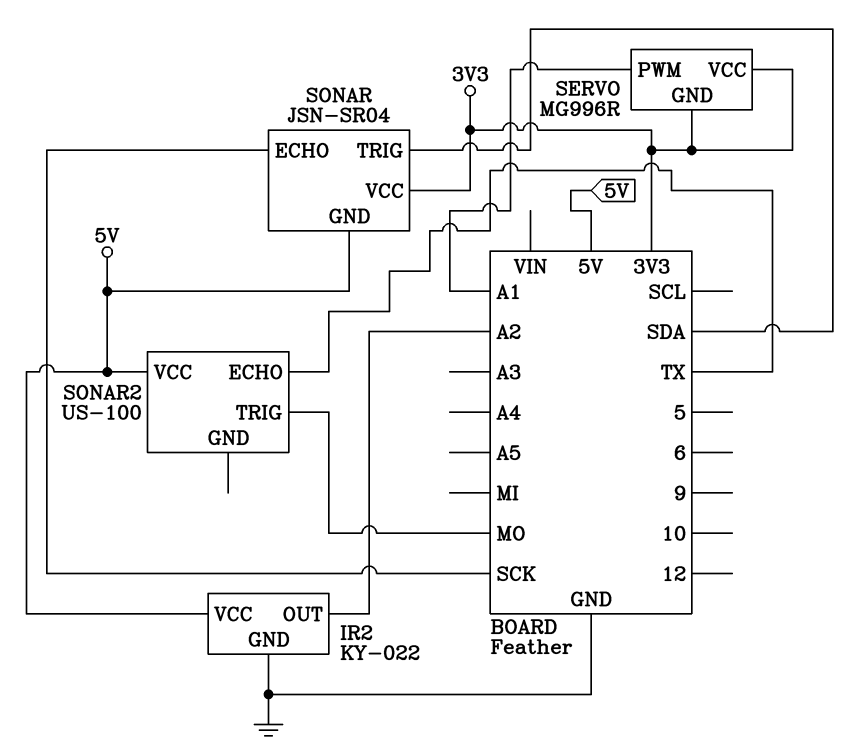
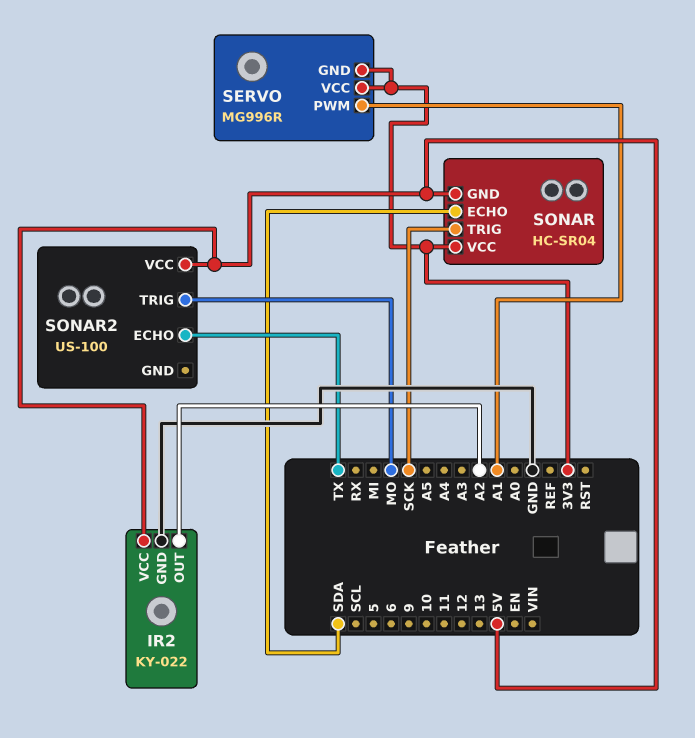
SONAR: JSN-SR04 -> HC-SR04
SONAR pin ECHO: SCK -> SDA
SONAR pin TRIG: SDA -> SCK

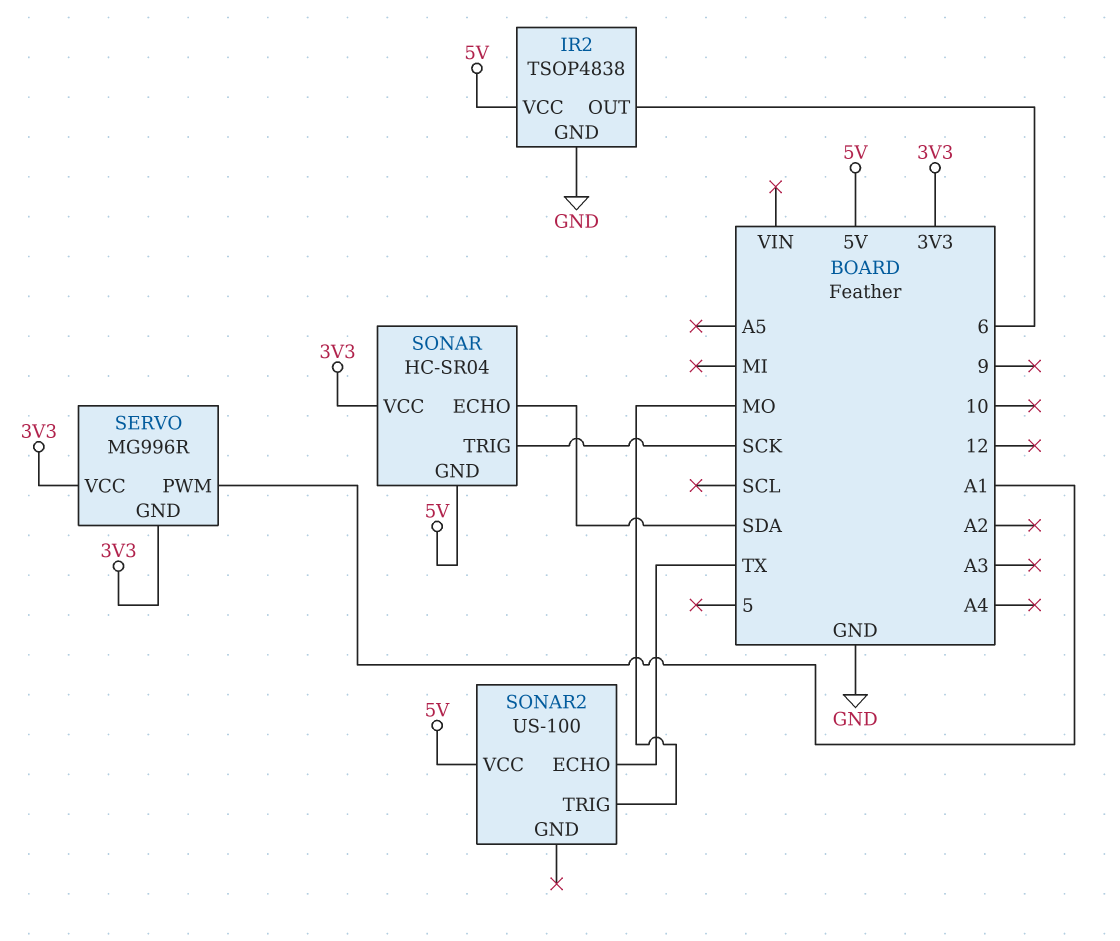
IR2: KY-022 -> TSOP4838
IR2 pin OUT: A2 -> 6

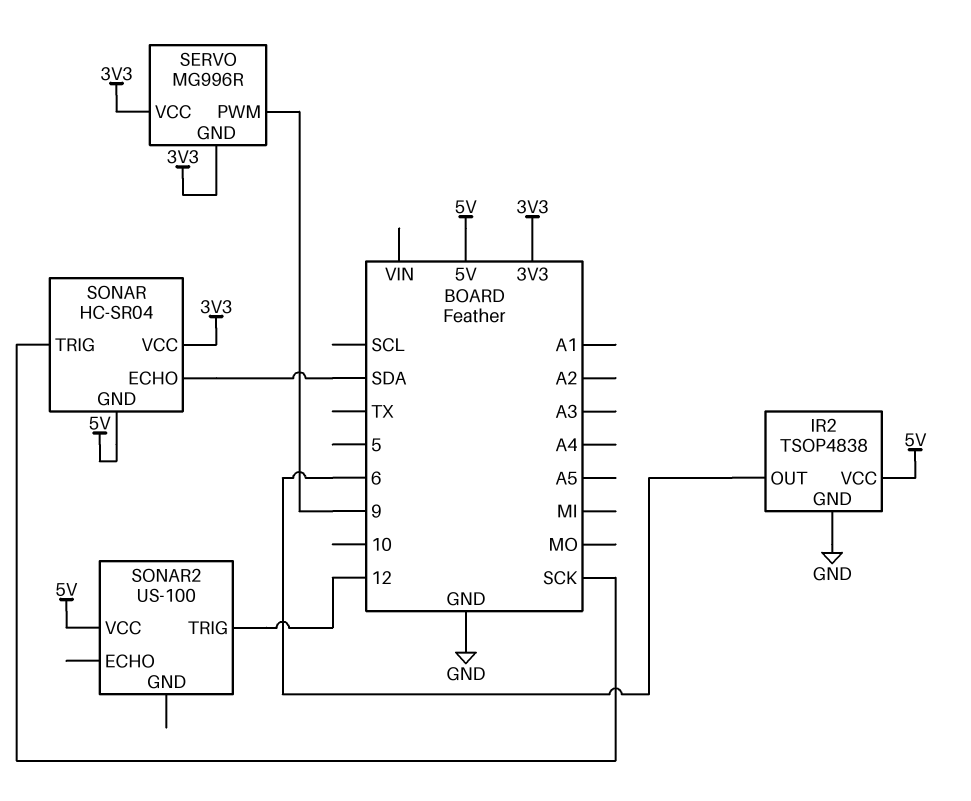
SERVO pin PWM: A1 -> 9
SONAR2 pin ECHO: TX -> none
SONAR2 pin TRIG: MO -> 12

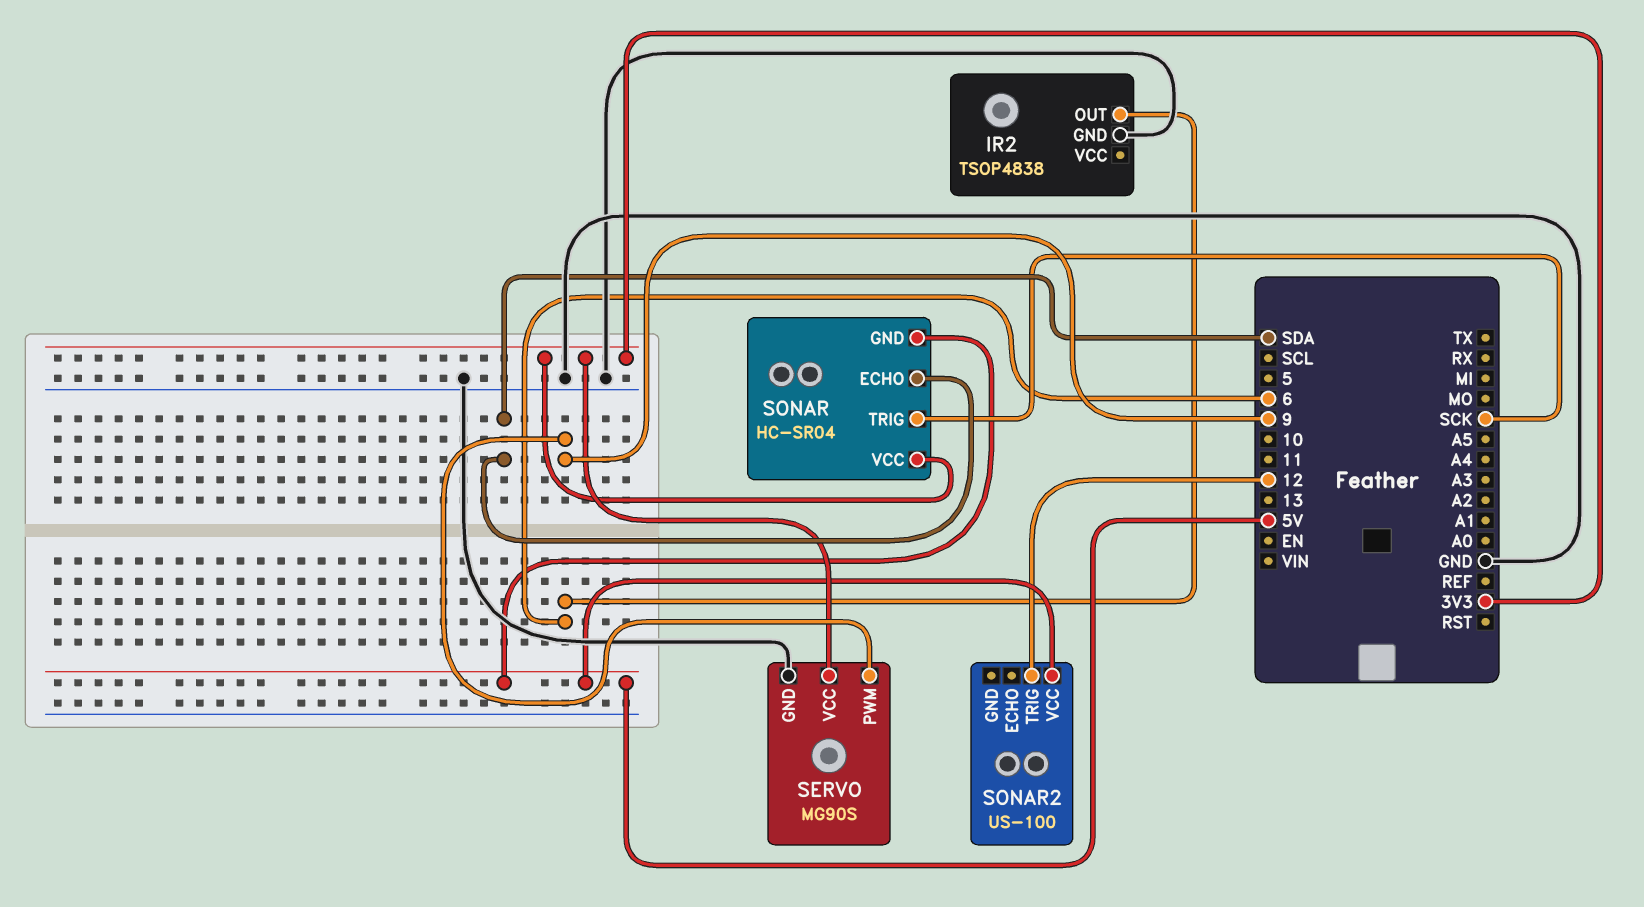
IR2 pin VCC: 5V -> none
SERVO: MG996R -> MG90S
SERVO pin GND: 3V3 -> GND

